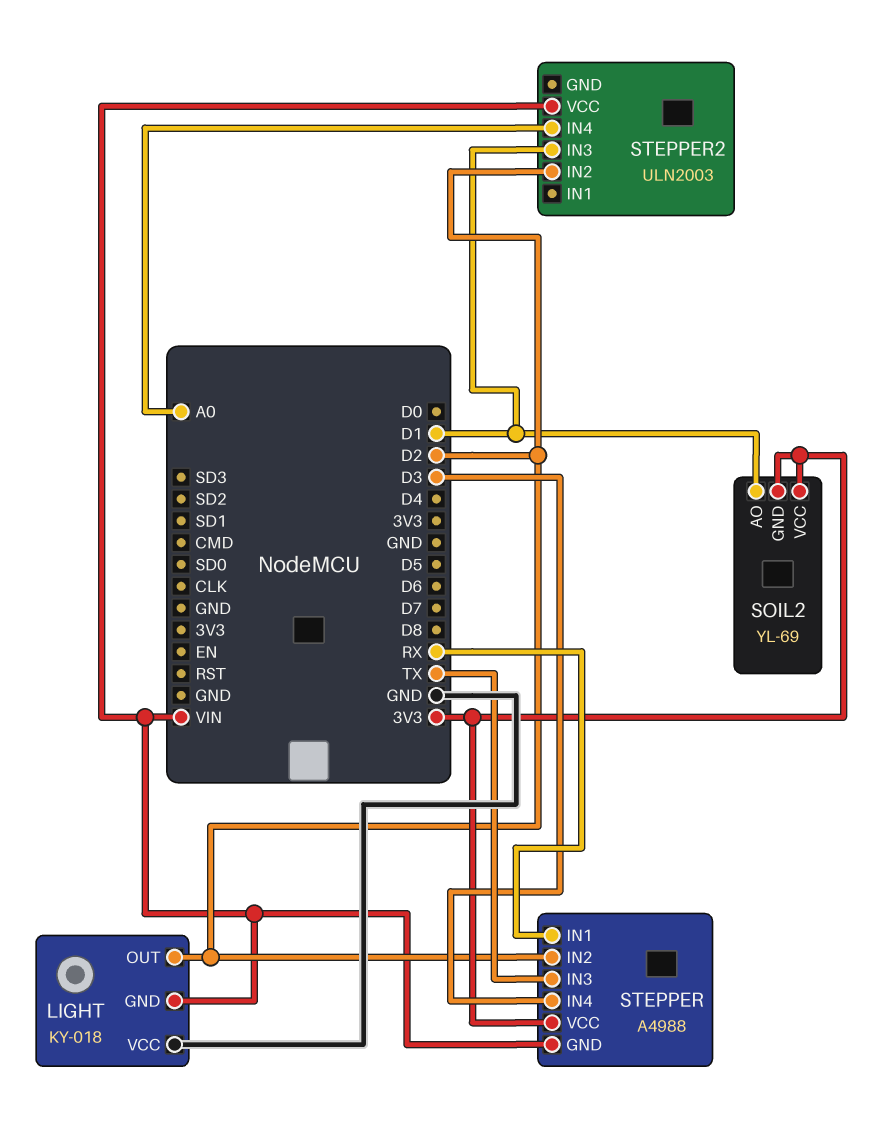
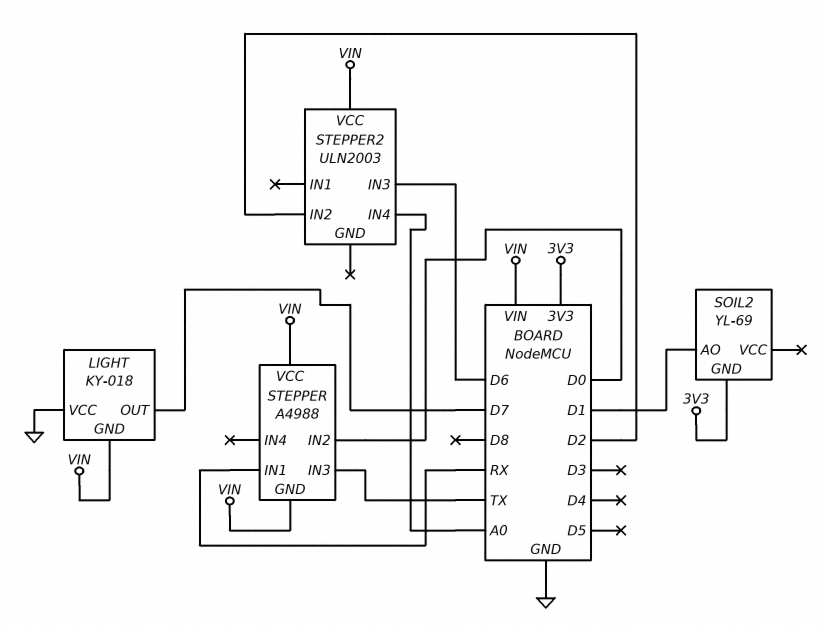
LIGHT pin OUT: D2 -> D7
SOIL2 pin VCC: 3V3 -> none
STEPPER pin IN2: D2 -> D0
STEPPER pin IN4: D3 -> none
STEPPER pin VCC: 3V3 -> VIN
STEPPER2 pin IN3: D1 -> D6

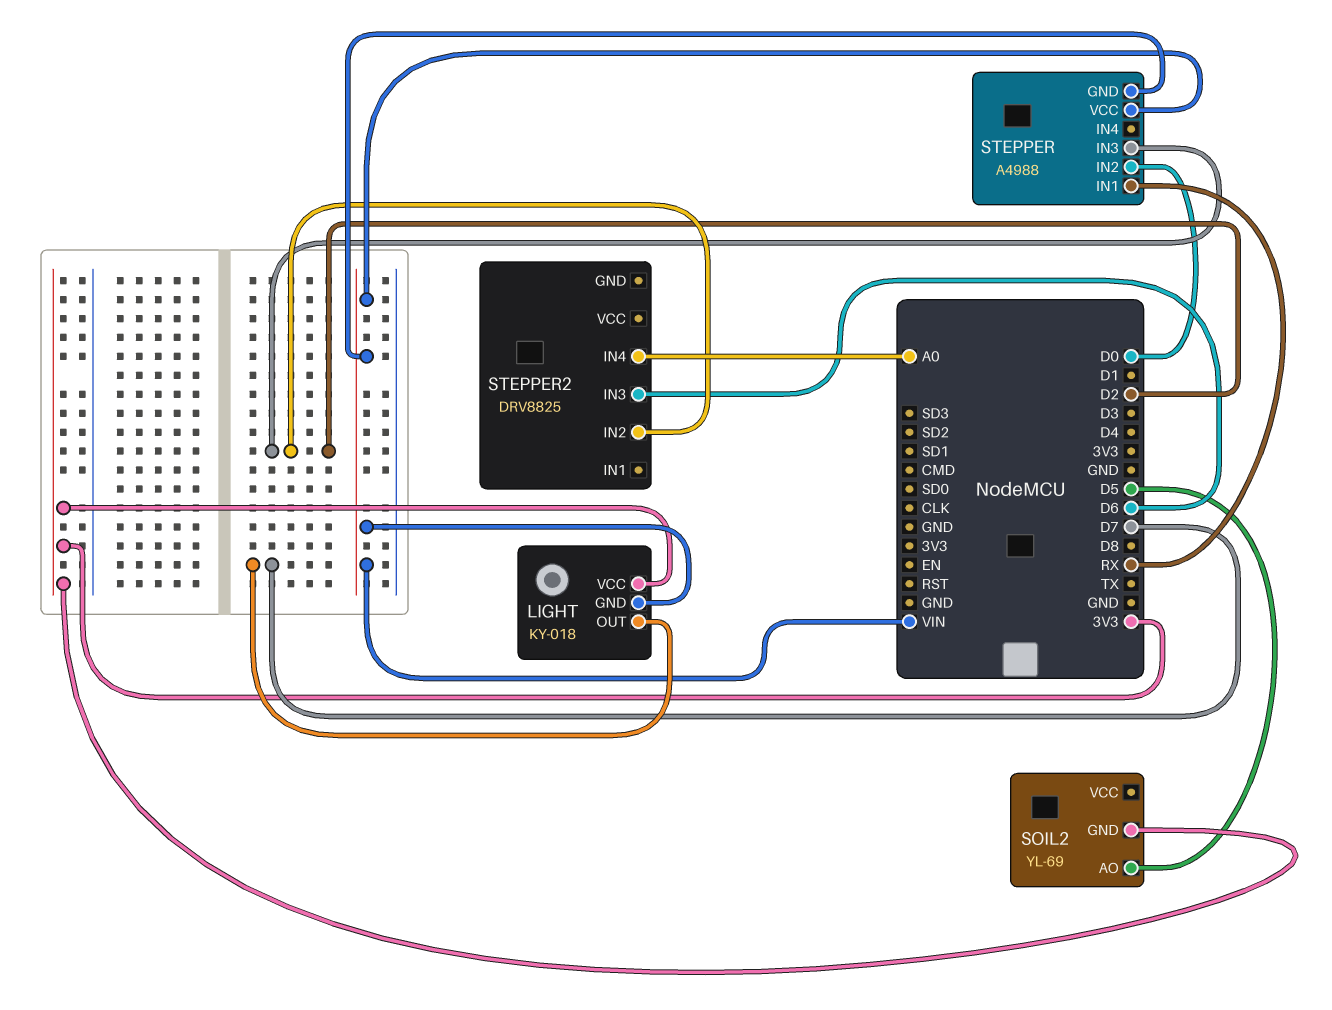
LIGHT pin VCC: GND -> 3V3
SOIL2 pin AO: D1 -> D5
STEPPER pin IN3: TX -> D2
STEPPER2: ULN2003 -> DRV8825
STEPPER2 pin VCC: VIN -> none

